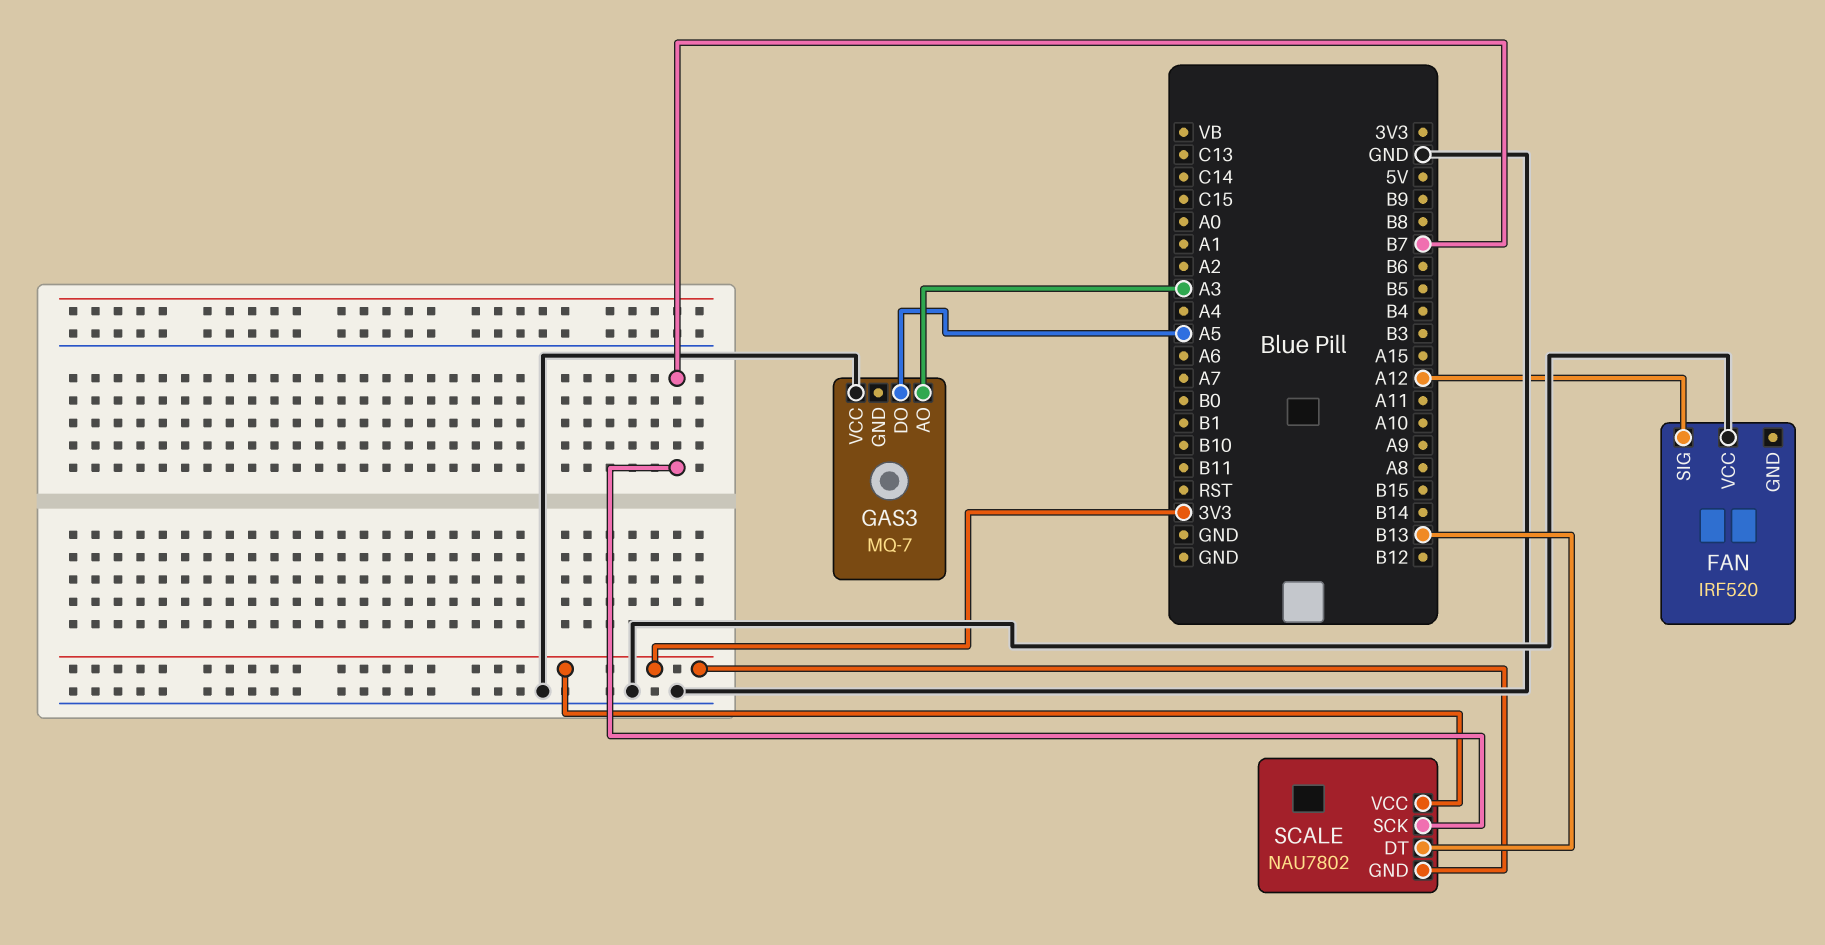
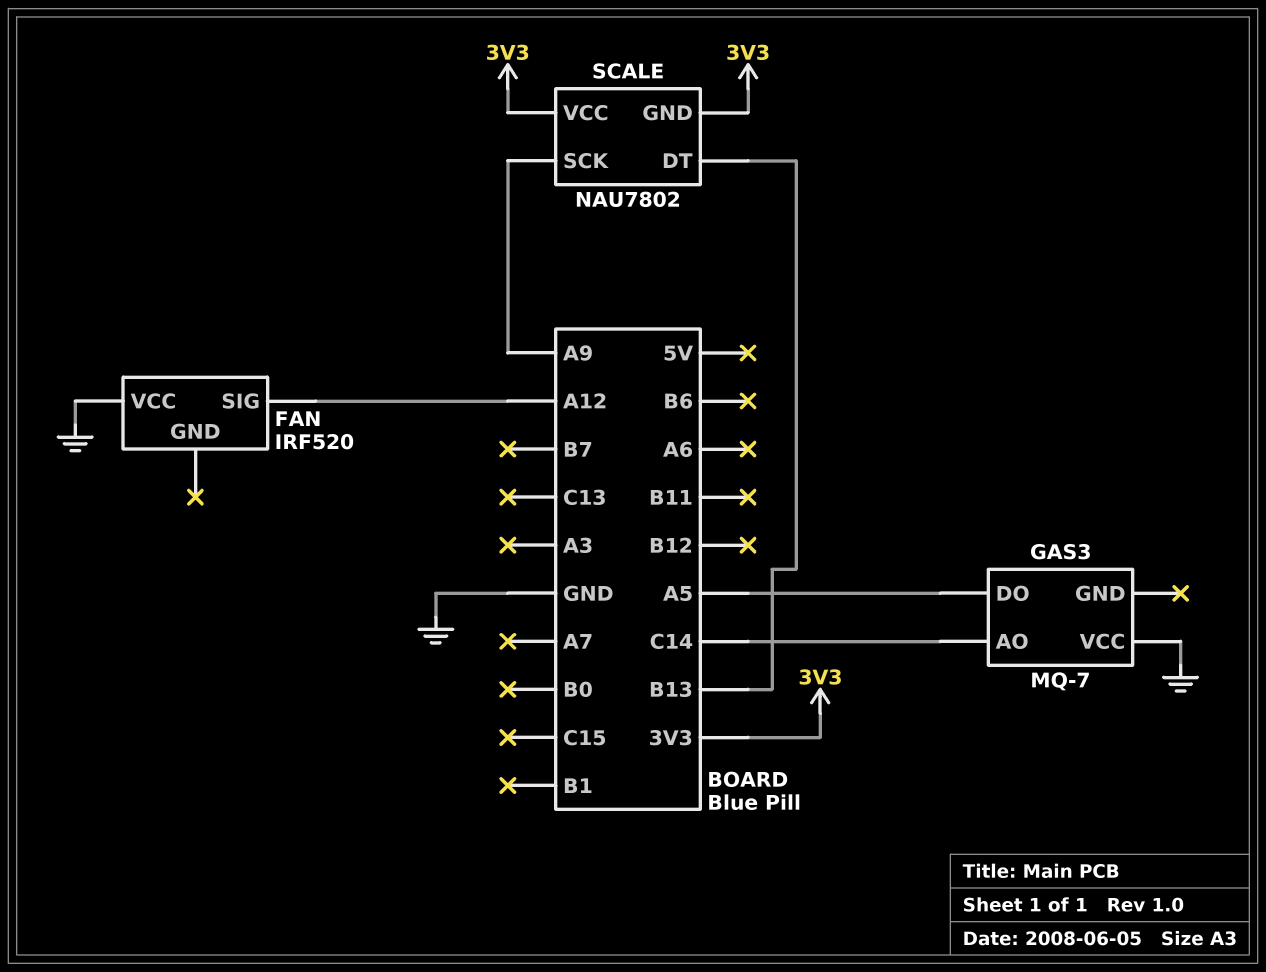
GAS3 pin AO: A3 -> C14
SCALE pin SCK: B7 -> A9

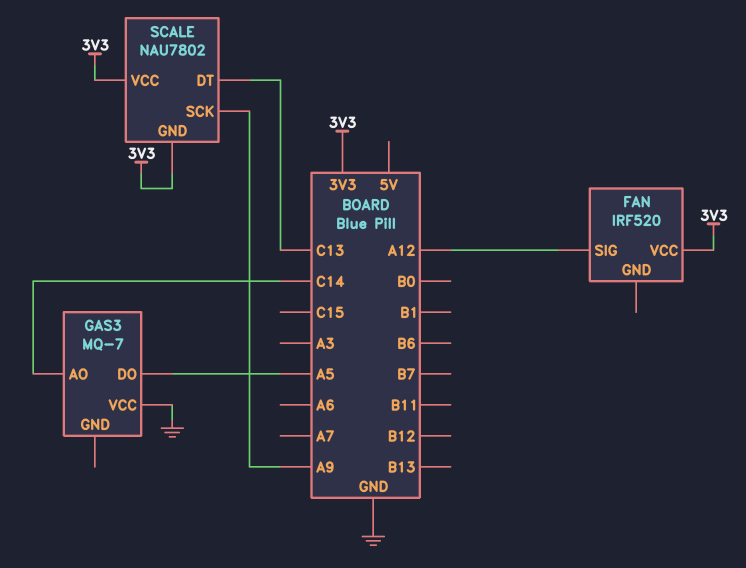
FAN pin VCC: GND -> 3V3
SCALE pin DT: B13 -> C13

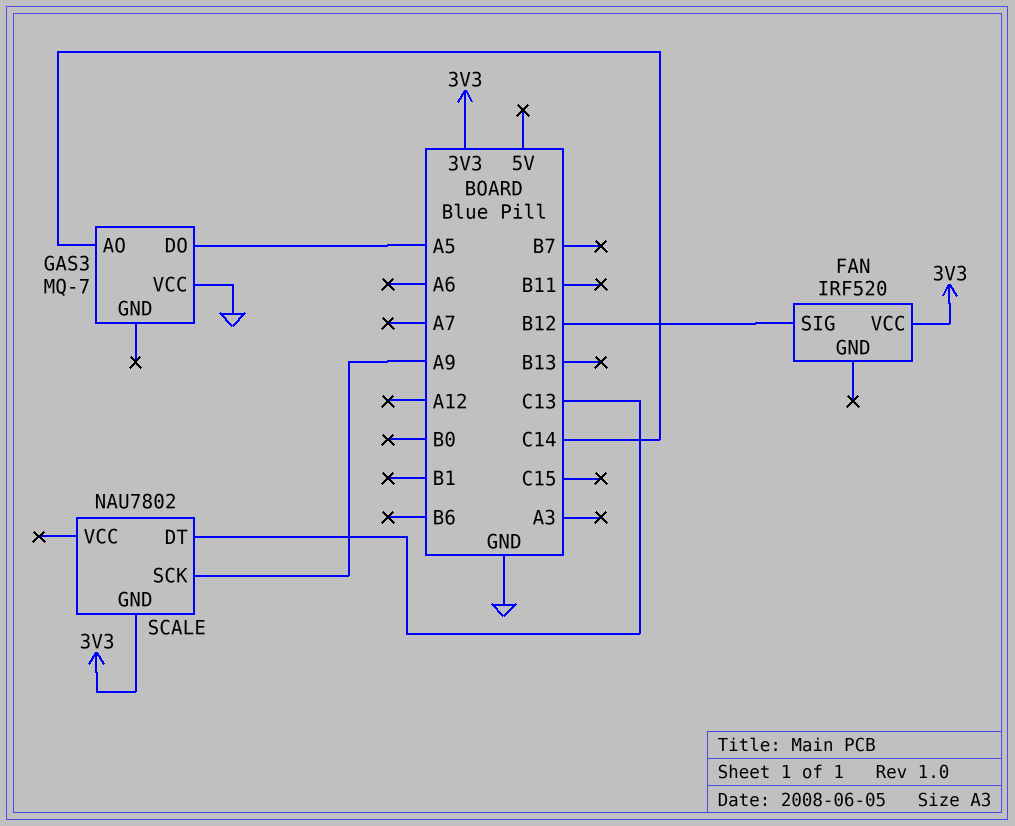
FAN pin SIG: A12 -> B12
SCALE pin VCC: 3V3 -> none

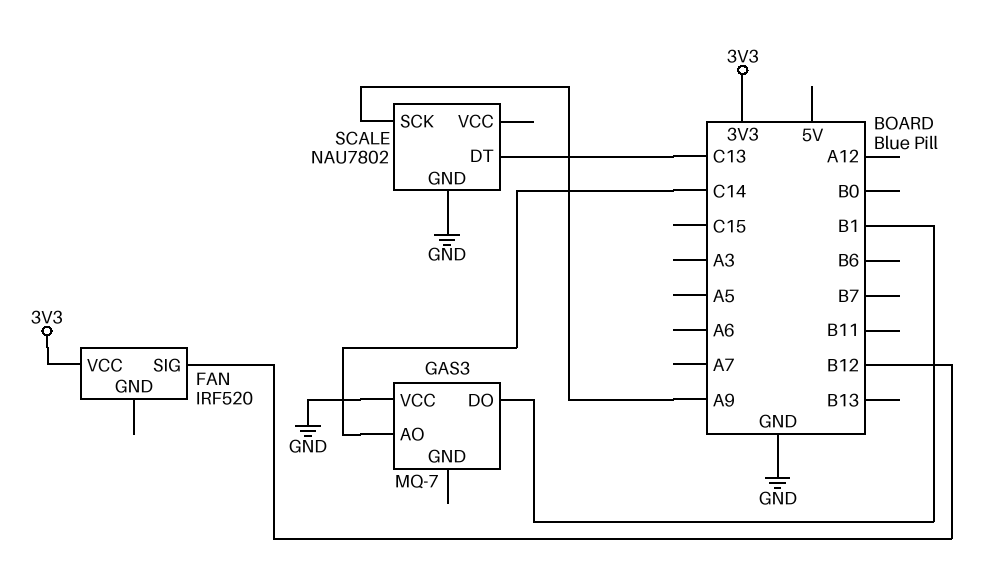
GAS3 pin DO: A5 -> B1
SCALE pin GND: 3V3 -> GND

